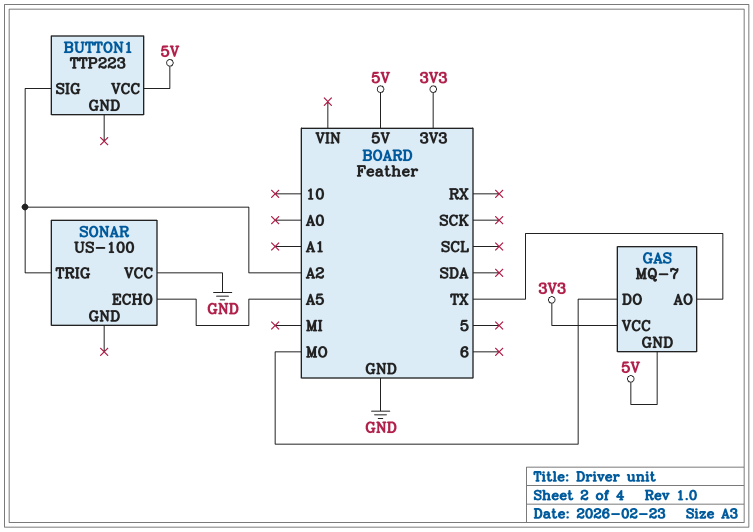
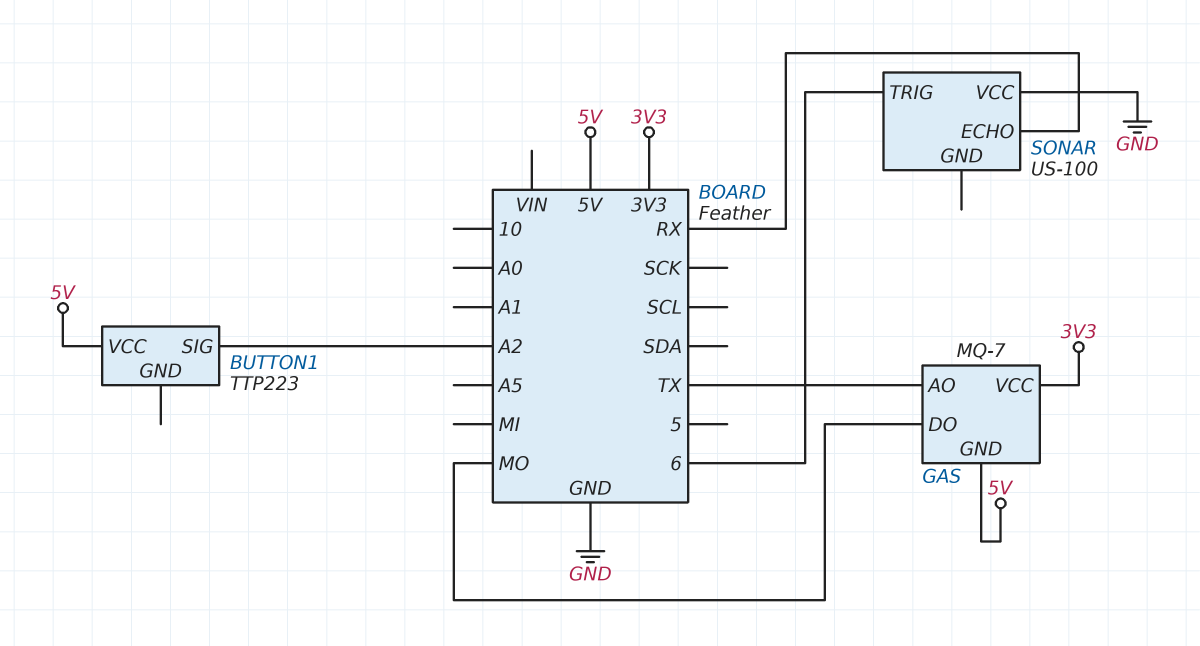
SONAR pin ECHO: A5 -> RX
SONAR pin TRIG: A2 -> 6

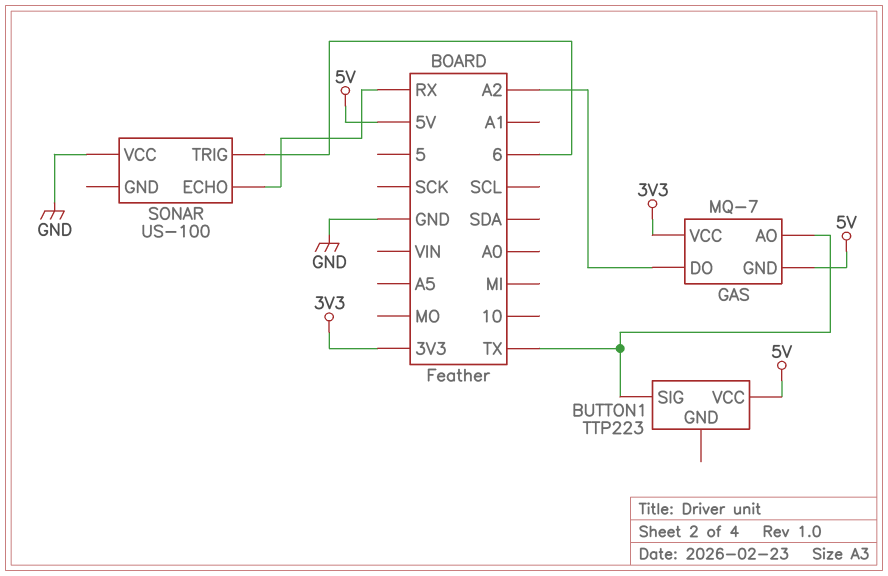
BUTTON1 pin SIG: A2 -> TX
GAS pin DO: MO -> A2

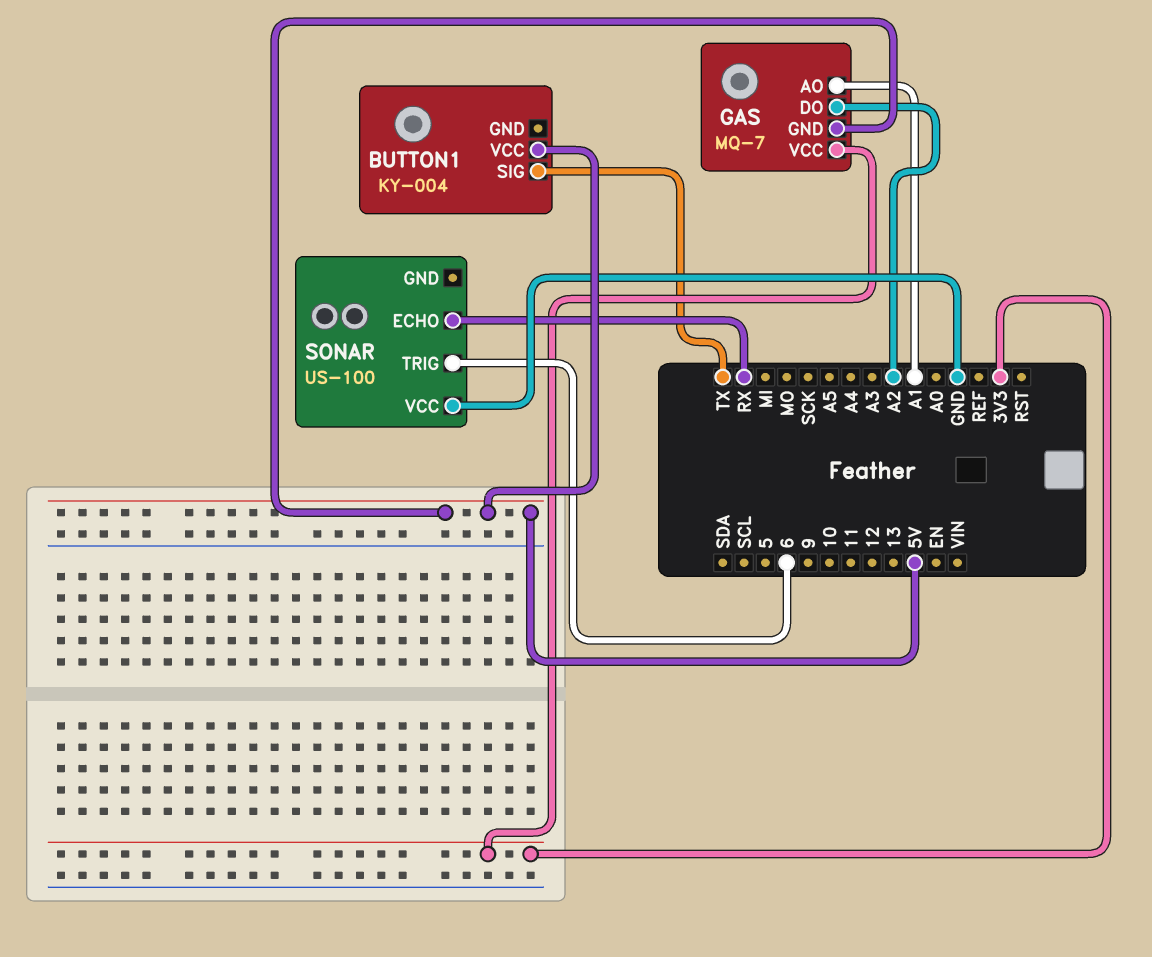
BUTTON1: TTP223 -> KY-004
GAS pin AO: TX -> A1

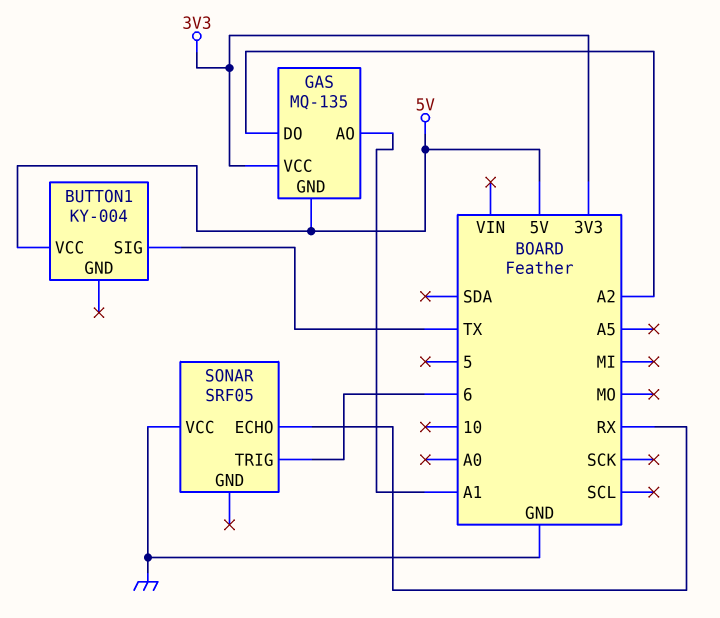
GAS: MQ-7 -> MQ-135
SONAR: US-100 -> SRF05

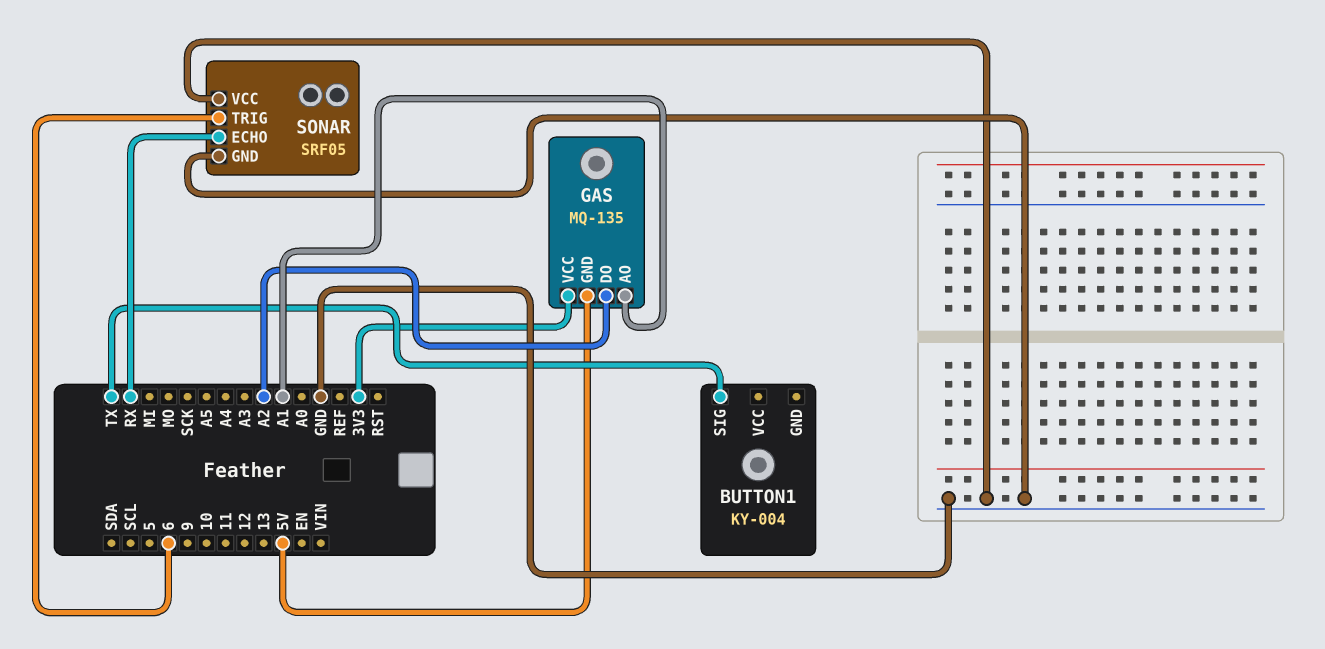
BUTTON1 pin VCC: 5V -> none
SONAR pin GND: none -> GND

